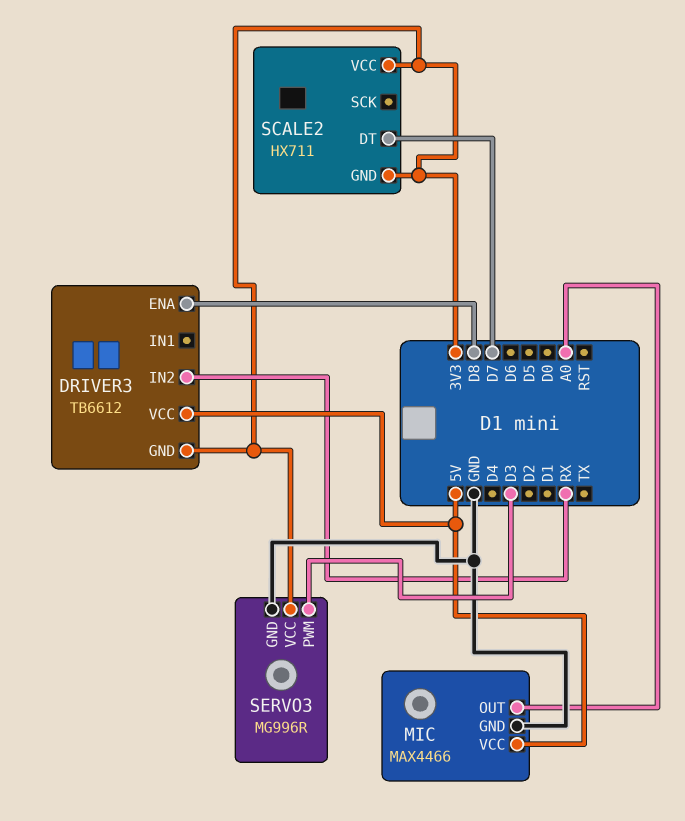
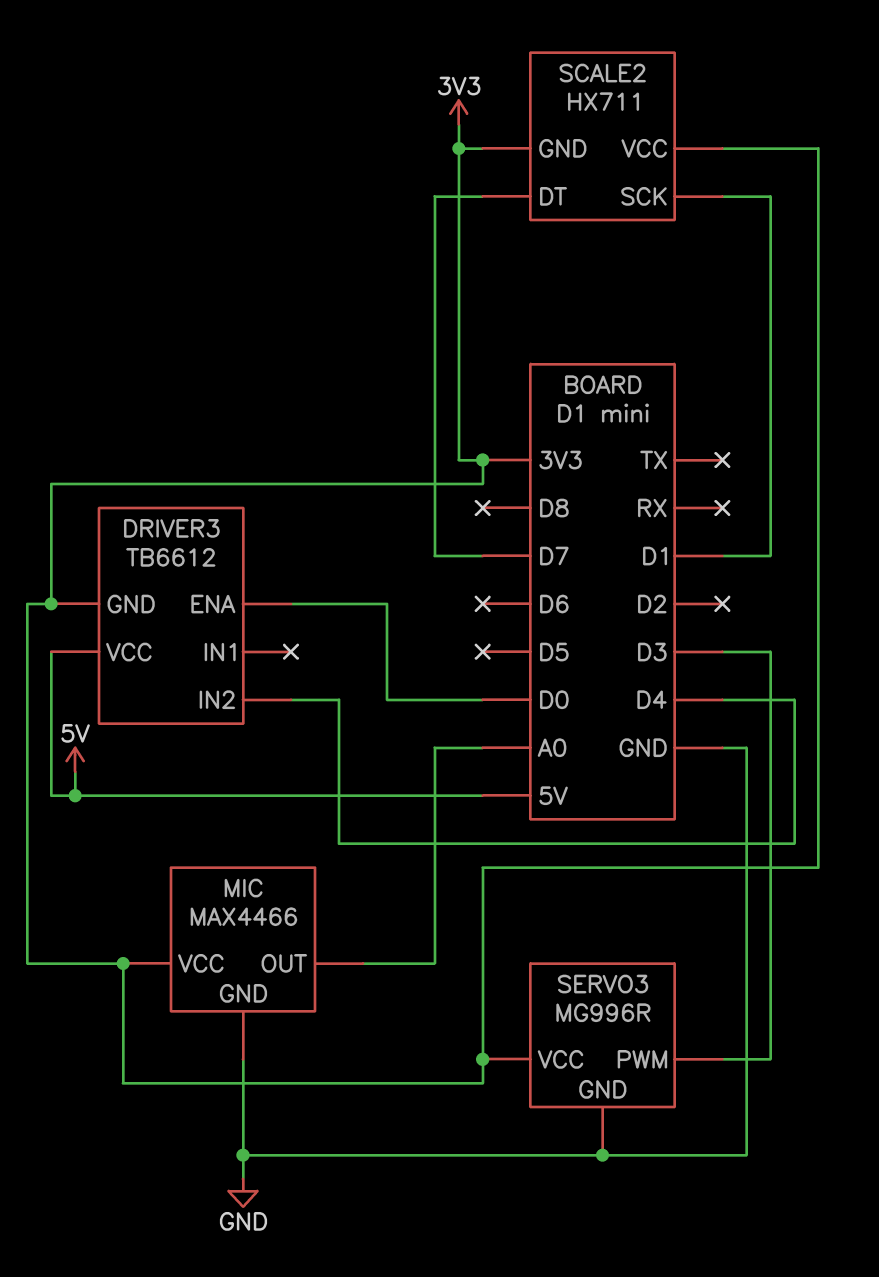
DRIVER3 pin ENA: D8 -> D0
DRIVER3 pin IN2: RX -> D4
MIC pin VCC: 5V -> 3V3
SCALE2 pin SCK: none -> D1

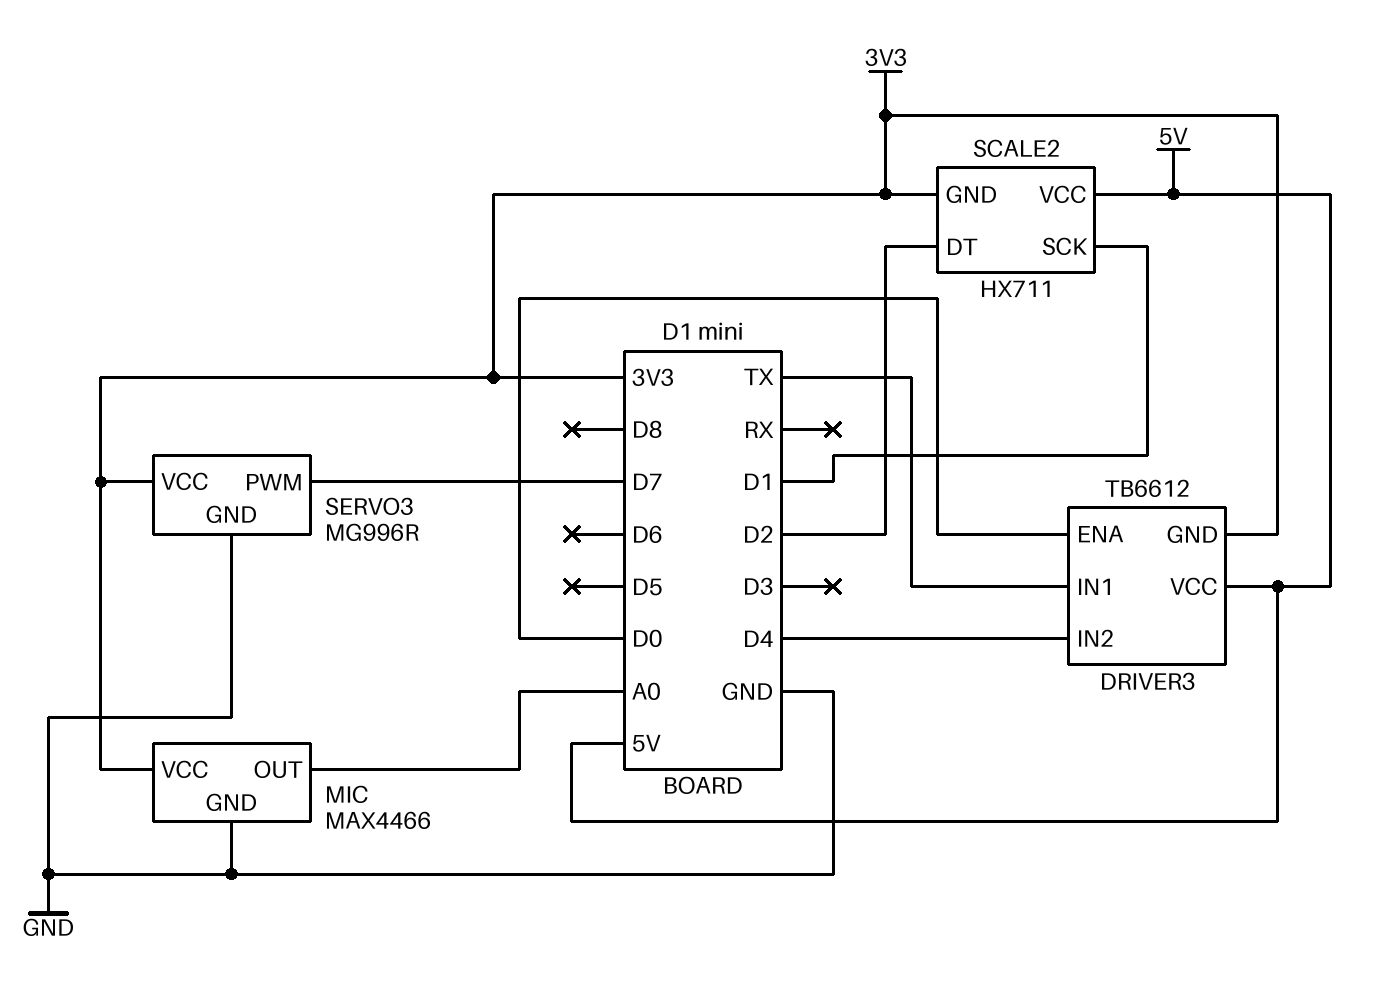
DRIVER3 pin IN1: none -> TX
SCALE2 pin DT: D7 -> D2
SCALE2 pin VCC: 3V3 -> 5V
SERVO3 pin PWM: D3 -> D7

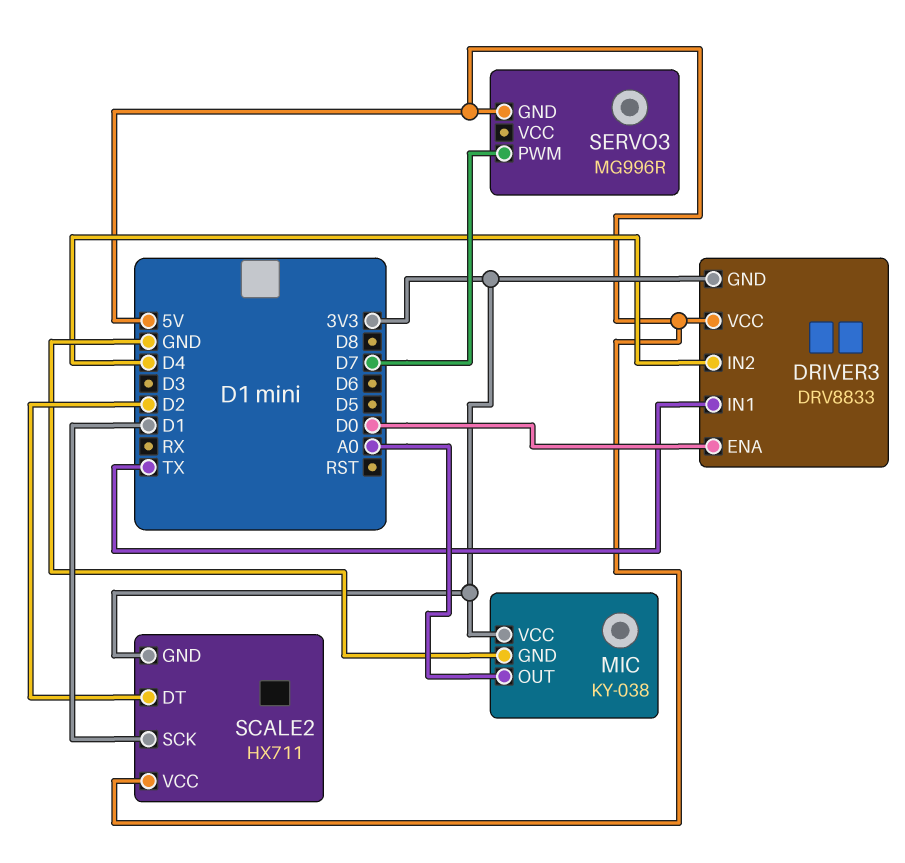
DRIVER3: TB6612 -> DRV8833
MIC: MAX4466 -> KY-038
SERVO3 pin GND: GND -> 5V
SERVO3 pin VCC: 3V3 -> none

